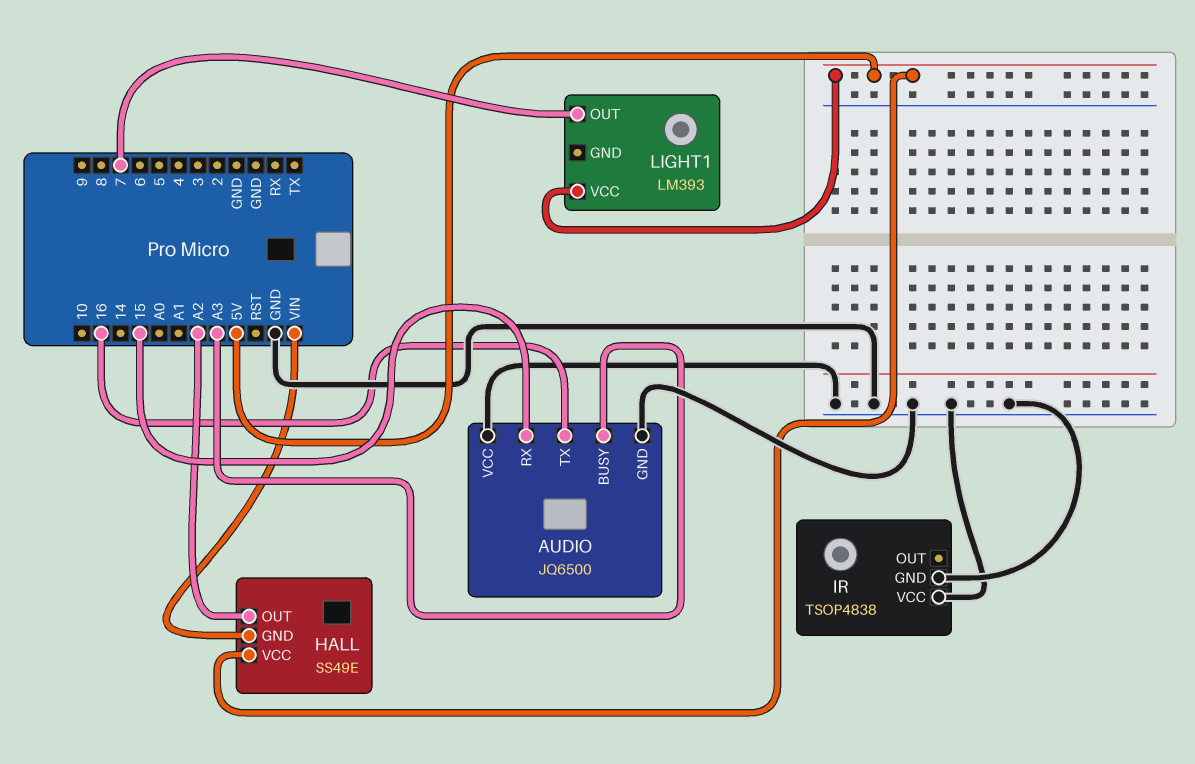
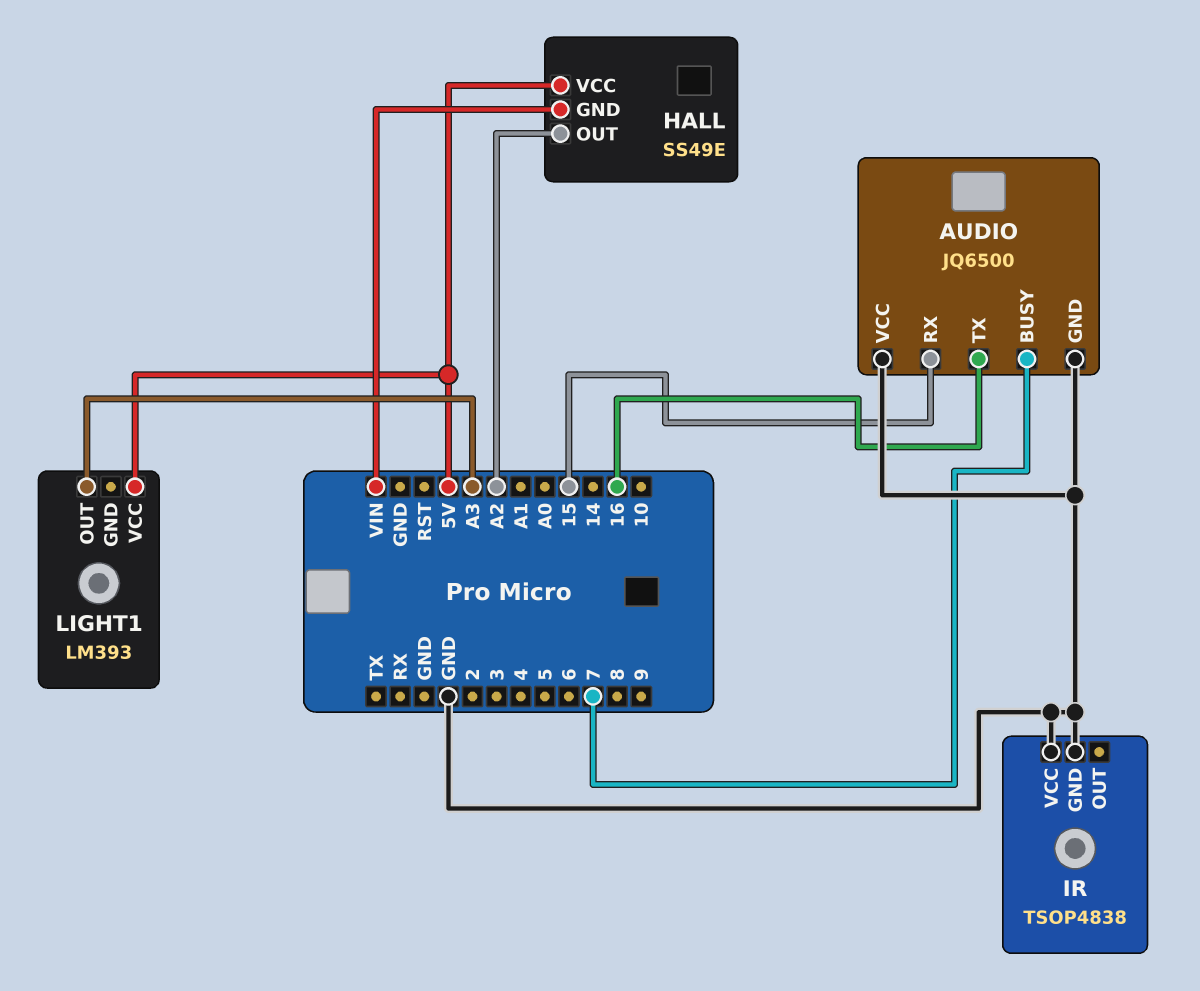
AUDIO pin BUSY: A3 -> 7
LIGHT1 pin OUT: 7 -> A3

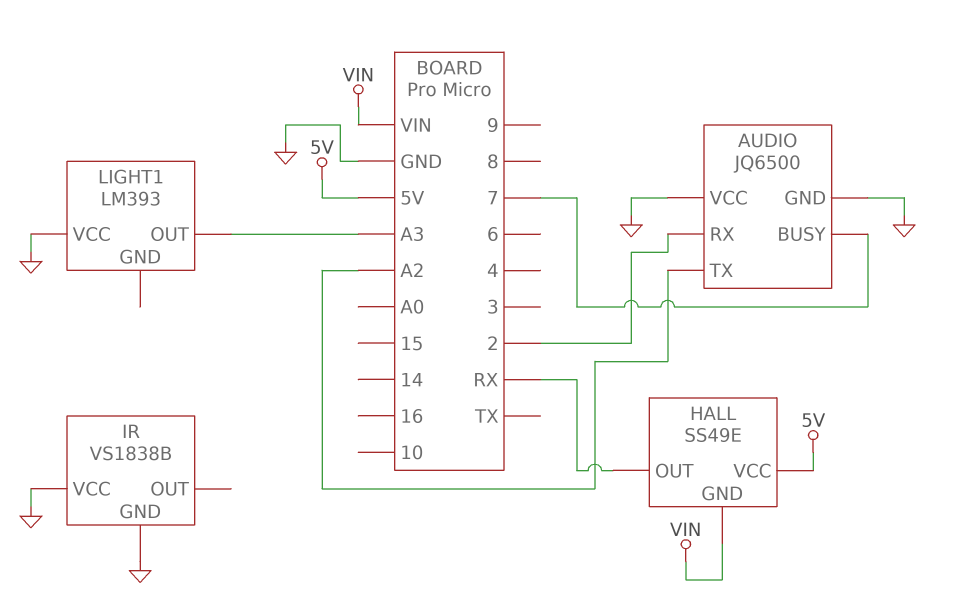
AUDIO pin RX: 15 -> 2
AUDIO pin TX: 16 -> A2
HALL pin OUT: A2 -> RX
IR: TSOP4838 -> VS1838B
LIGHT1 pin VCC: 5V -> GND

